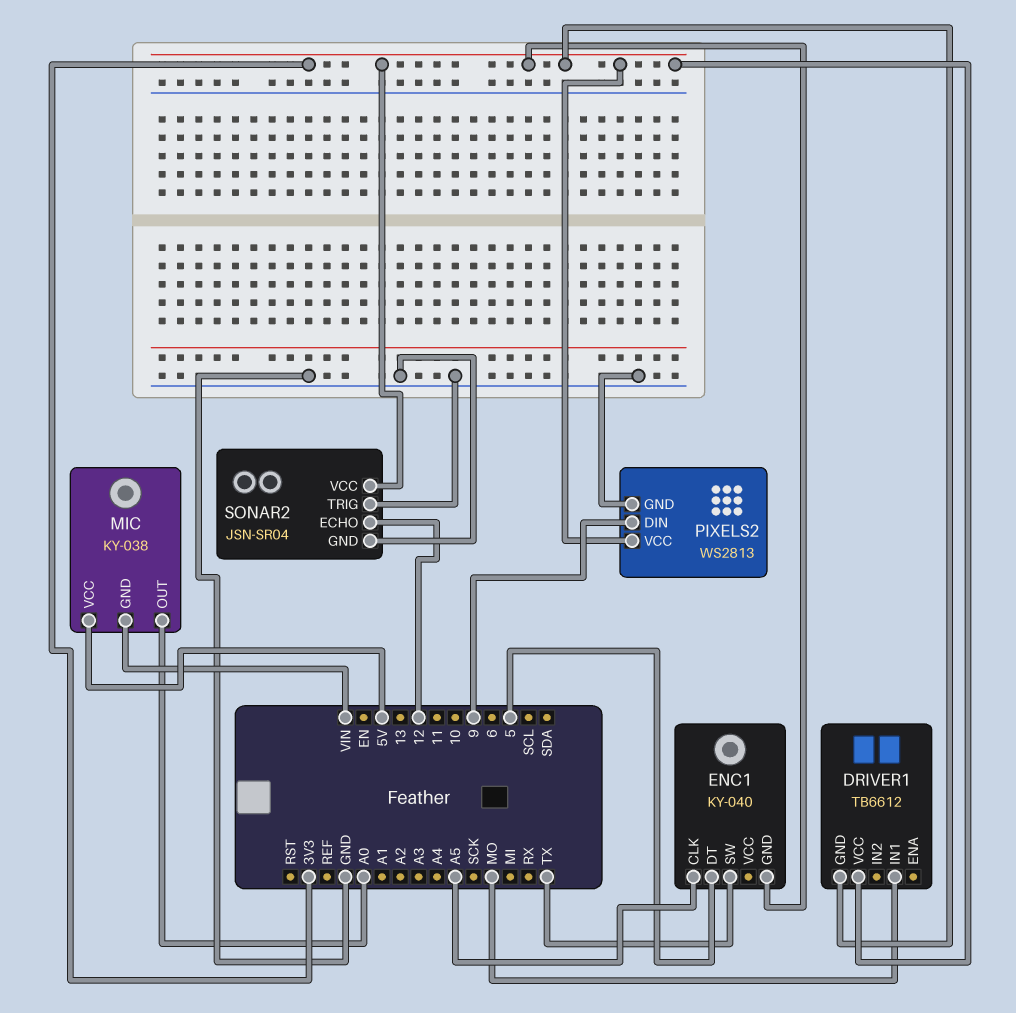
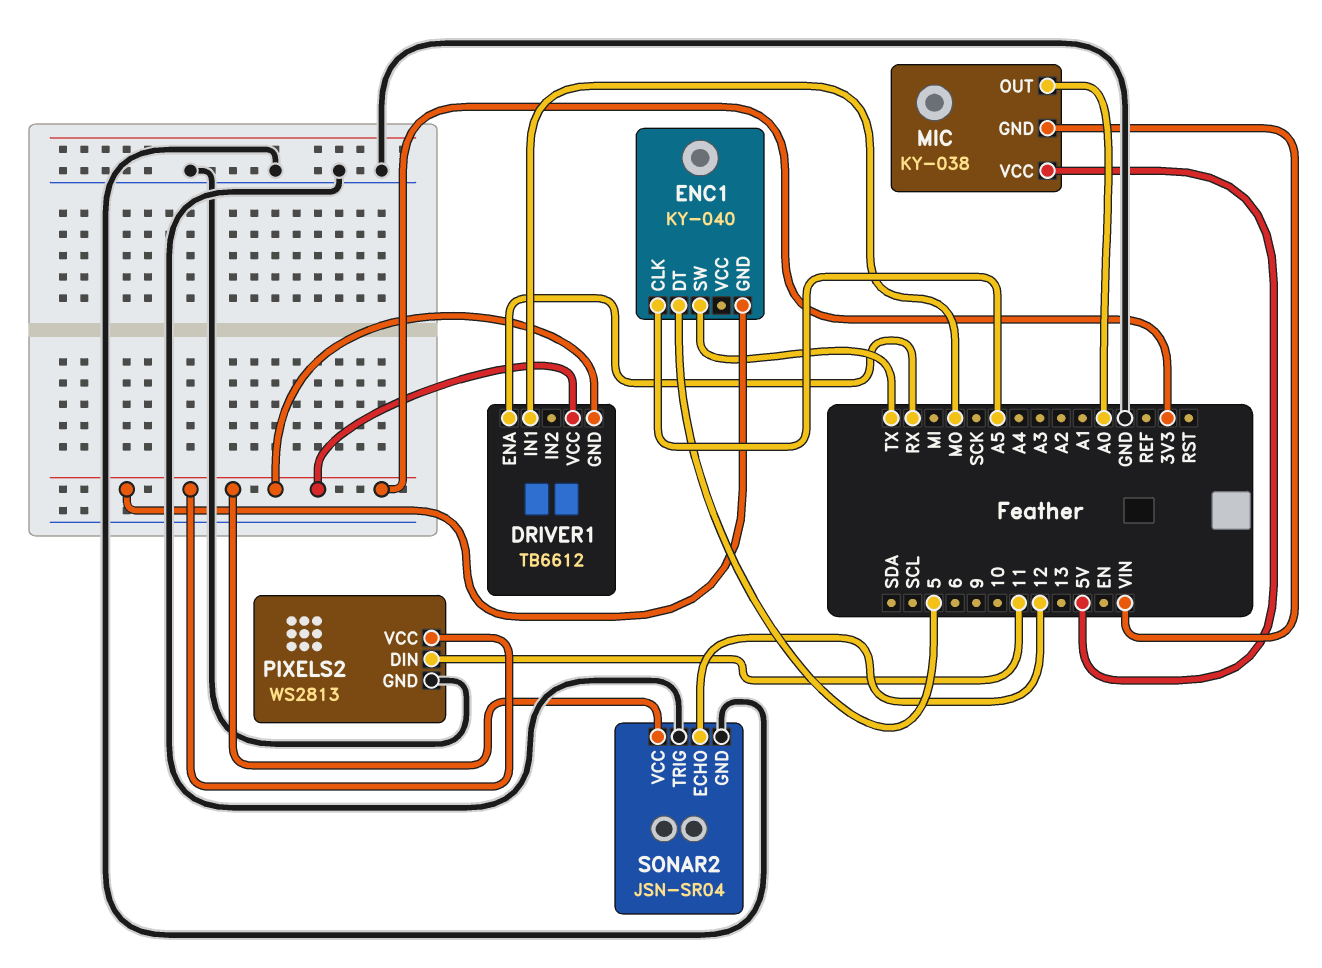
DRIVER1 pin ENA: none -> RX
PIXELS2 pin DIN: 9 -> 11

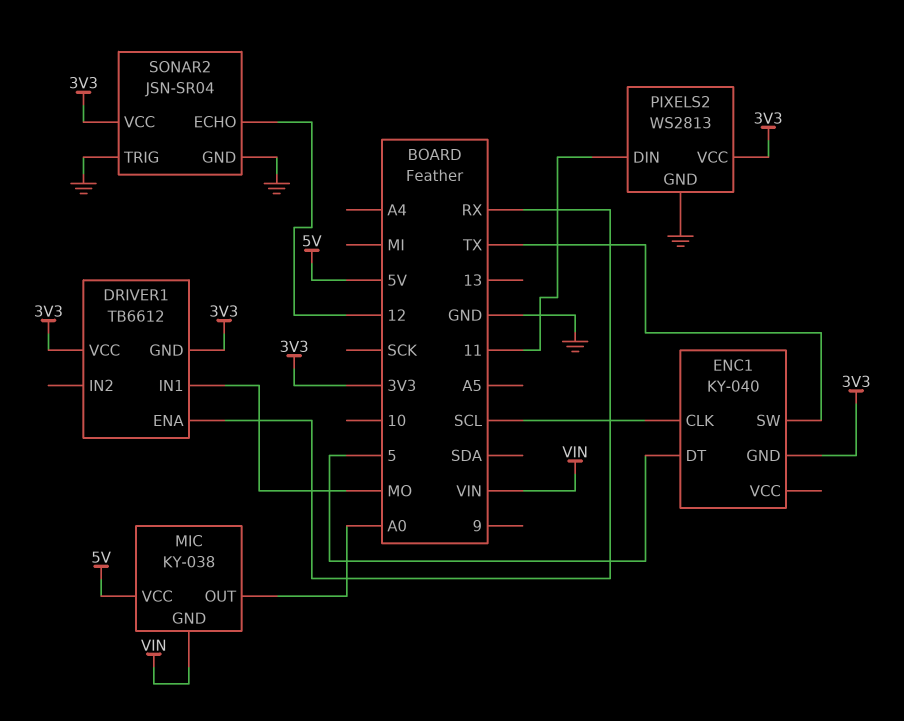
ENC1 pin CLK: A5 -> SCL

